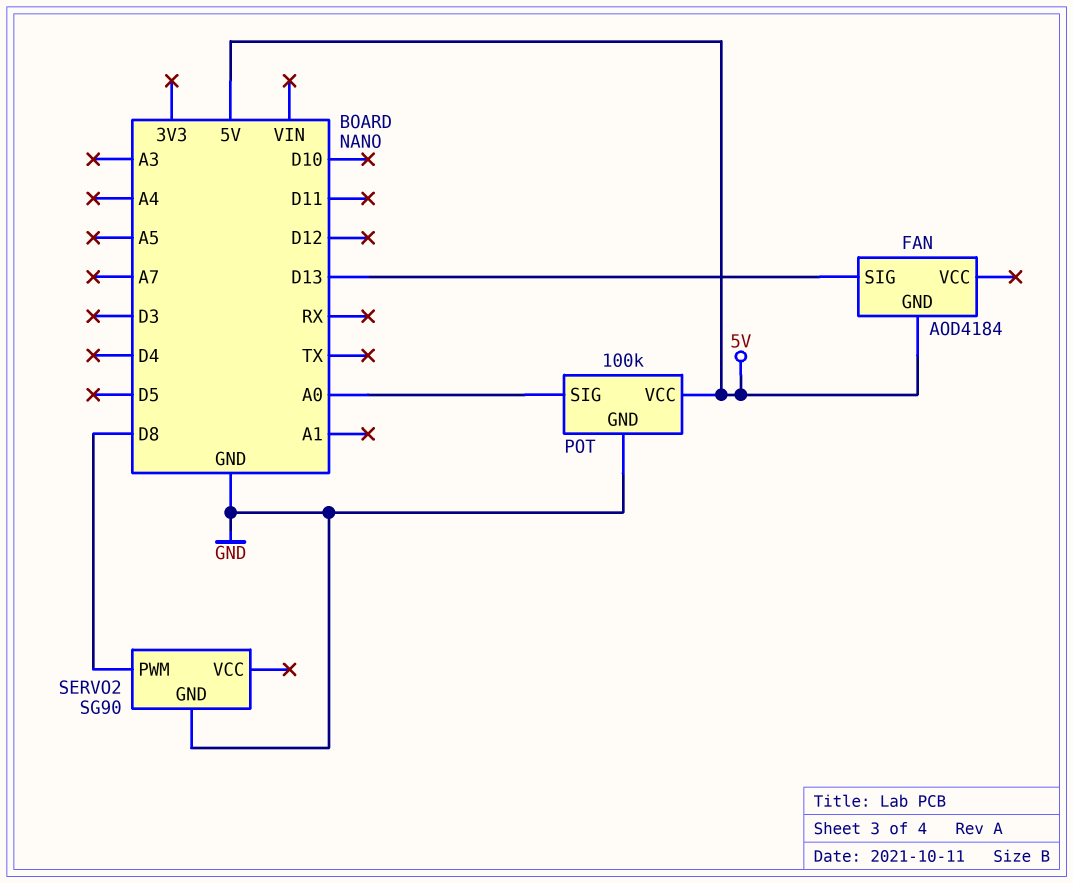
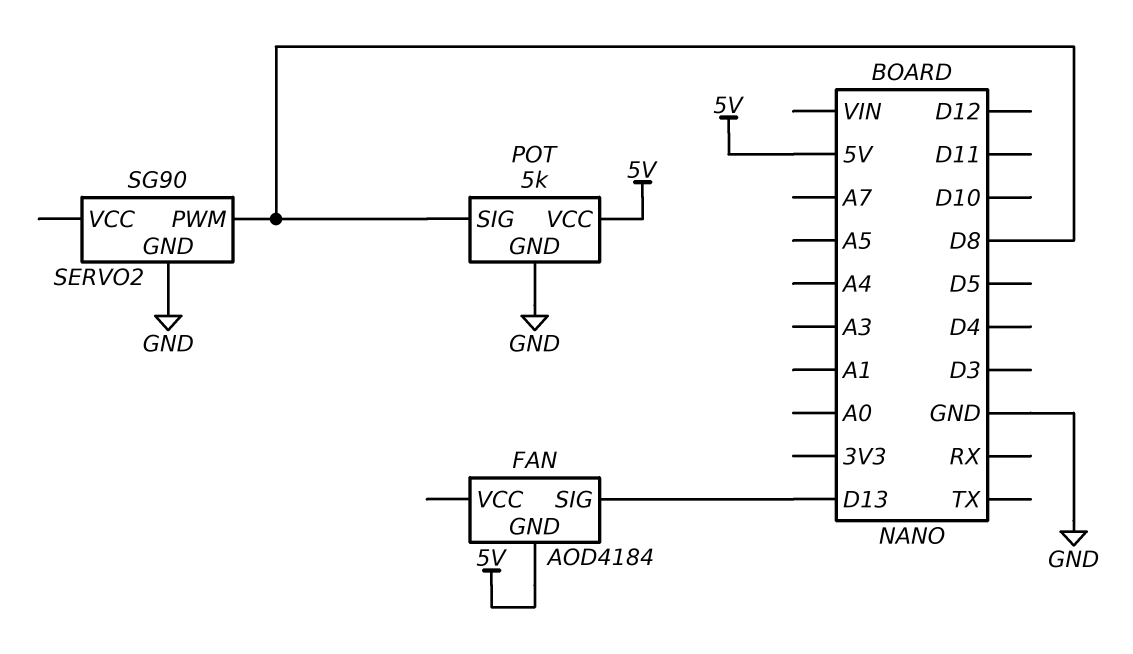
POT: 100k -> 5k
POT pin SIG: A0 -> D8

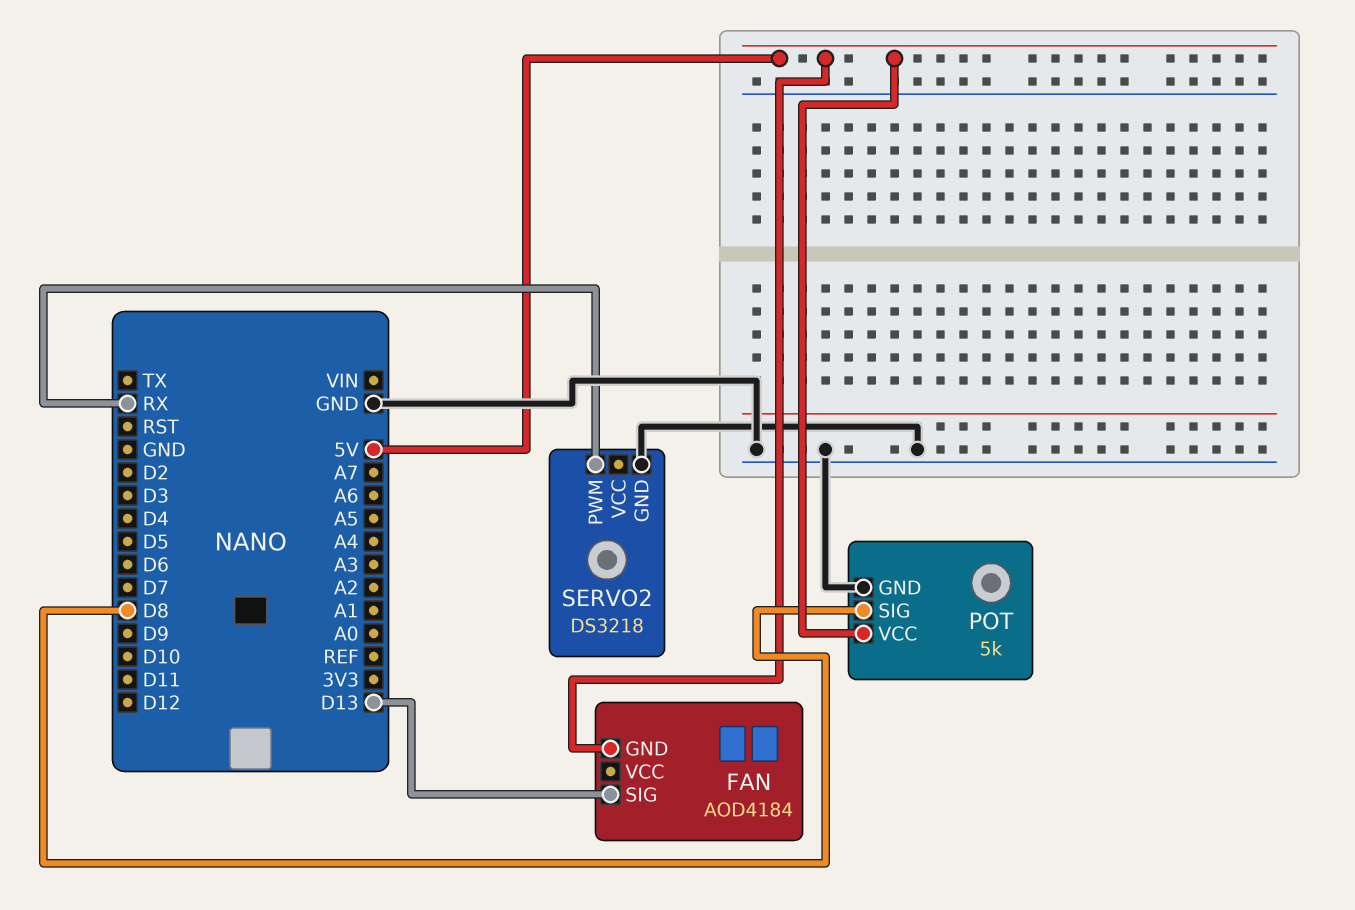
SERVO2: SG90 -> DS3218
SERVO2 pin PWM: D8 -> RX

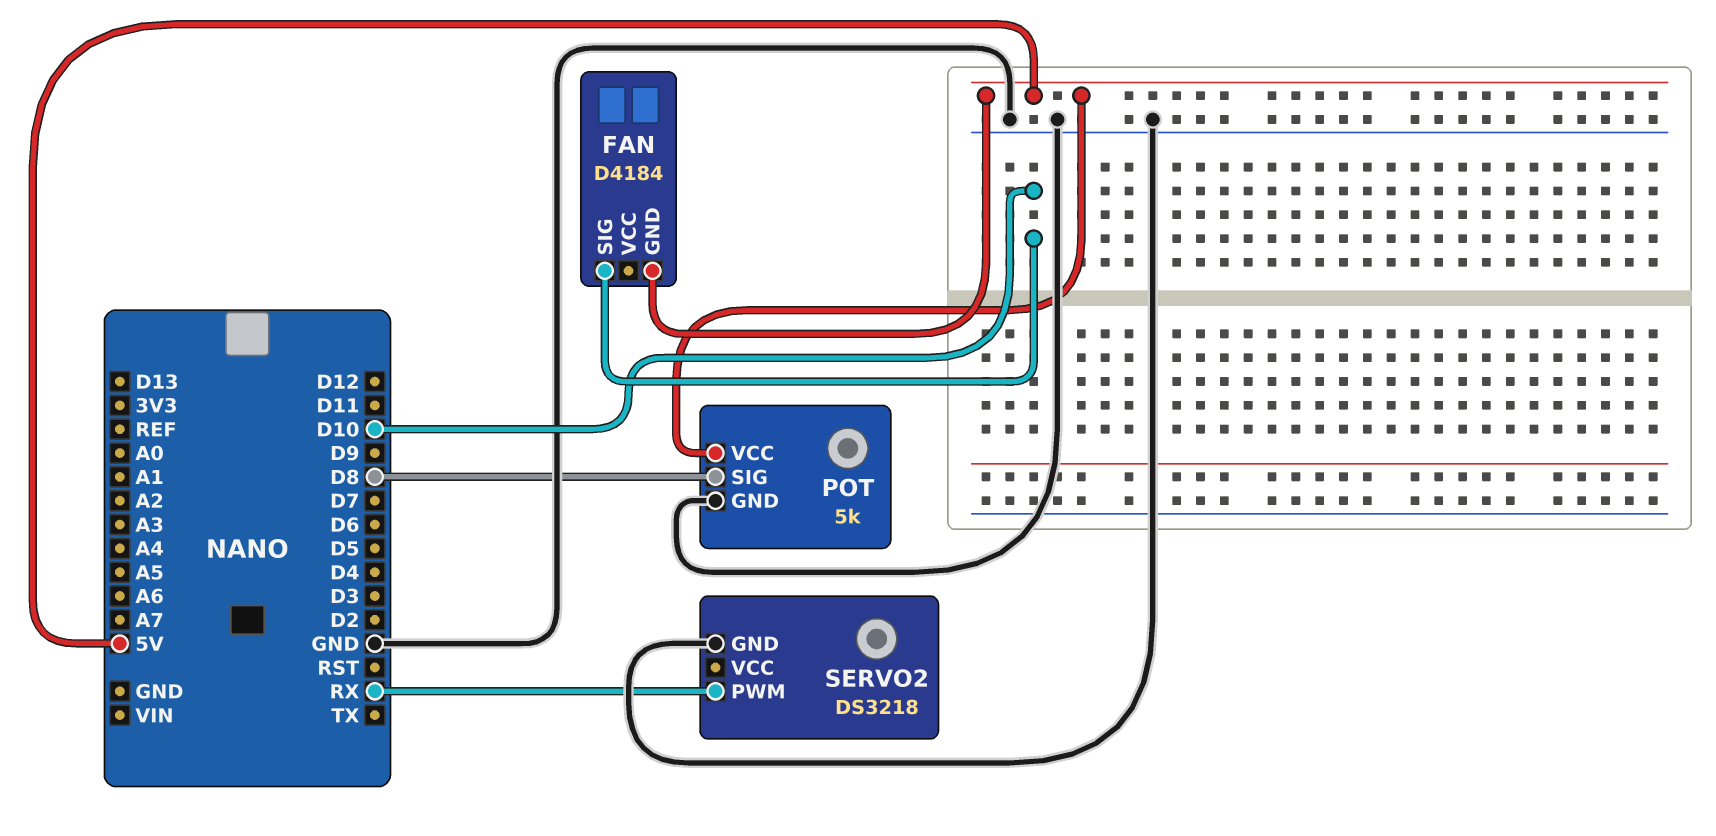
FAN: AOD4184 -> D4184
FAN pin SIG: D13 -> D10

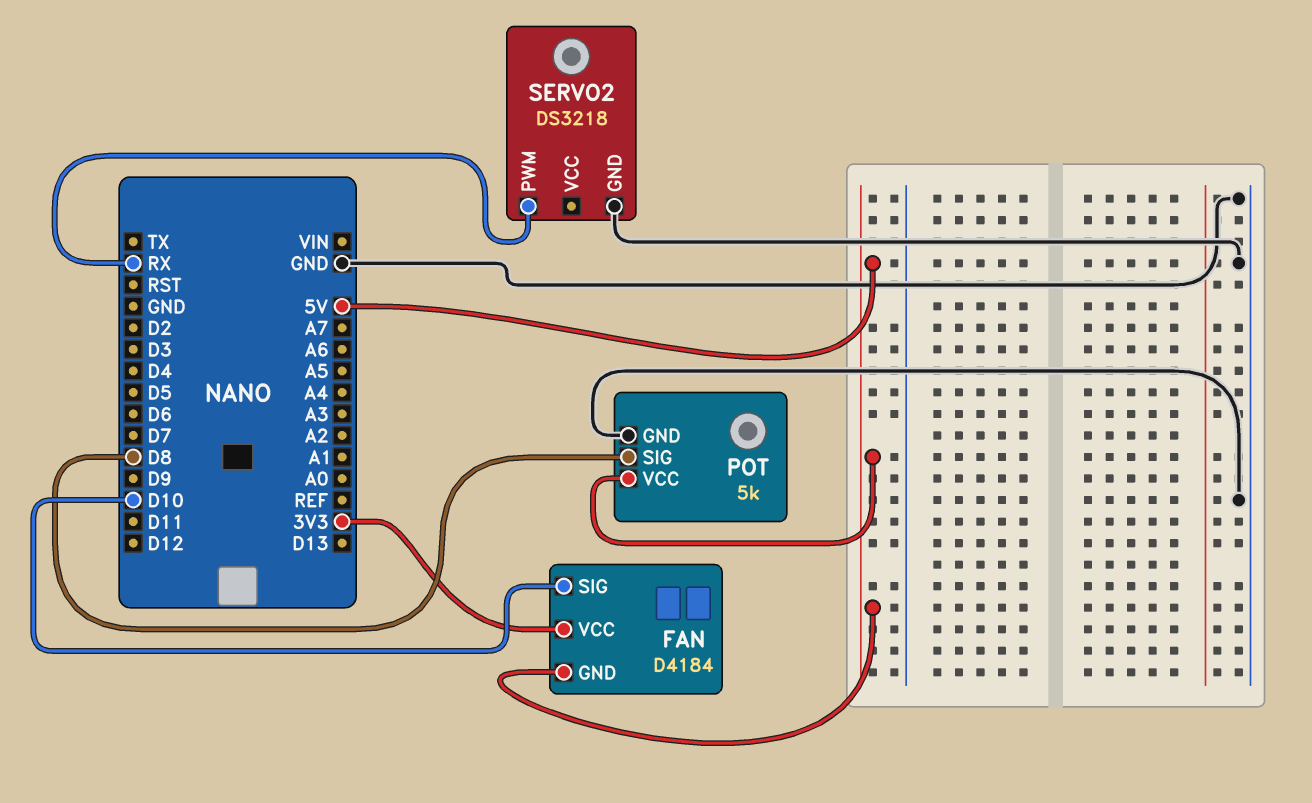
FAN pin VCC: none -> 3V3

